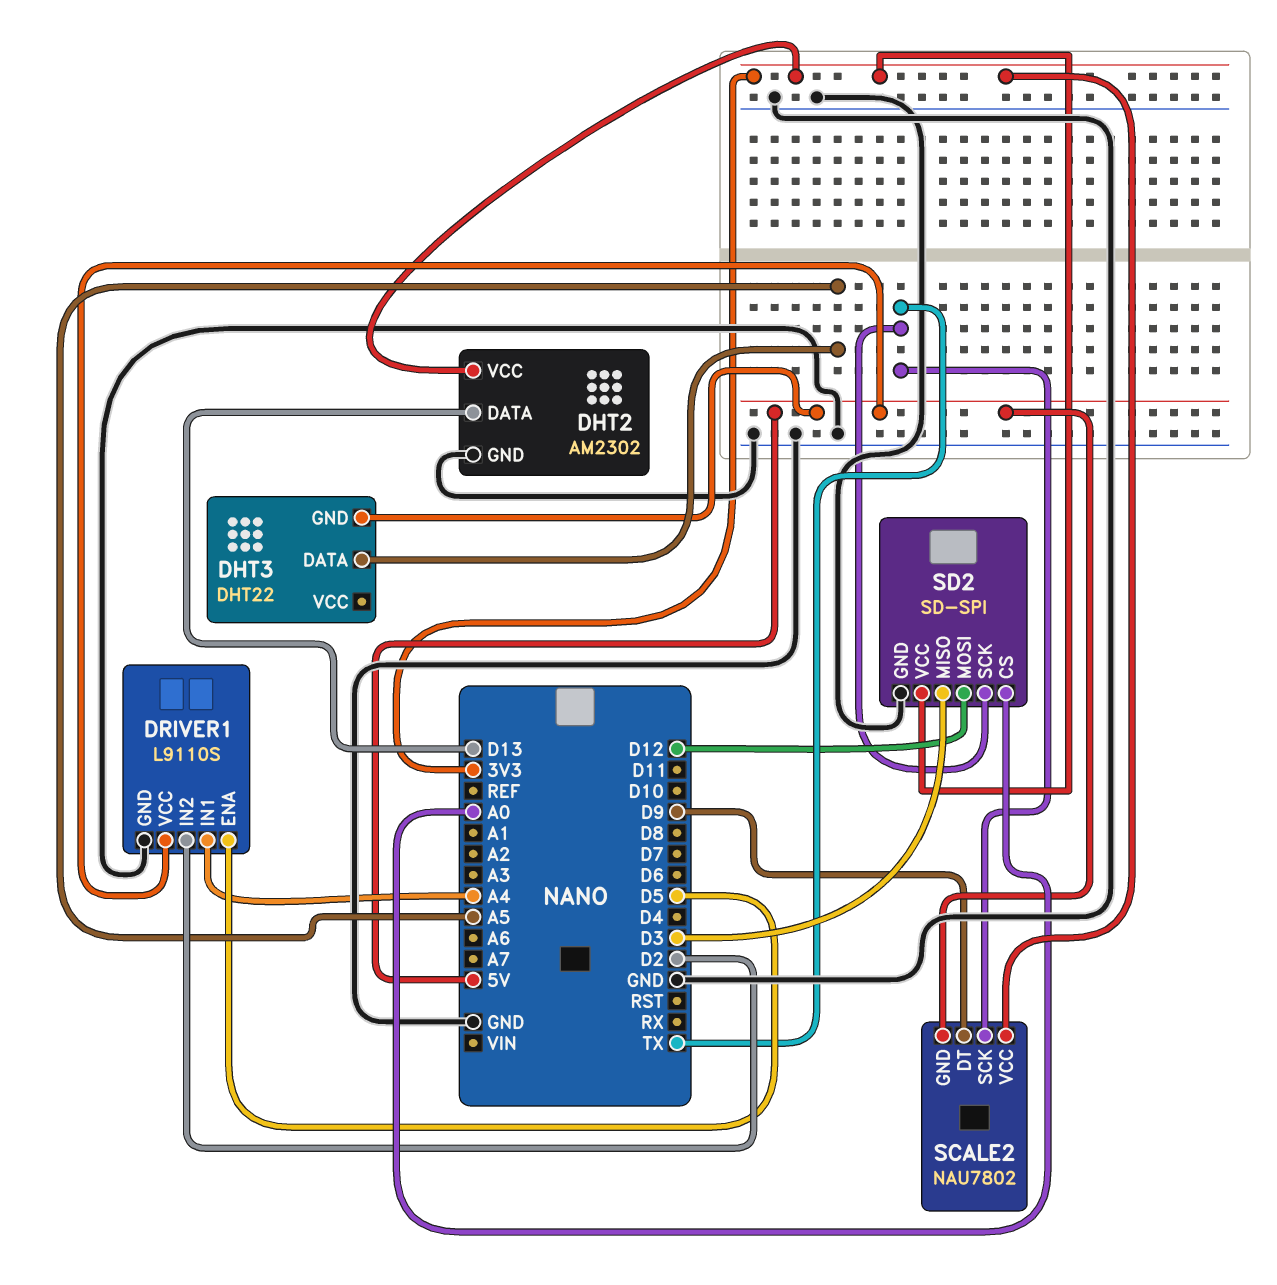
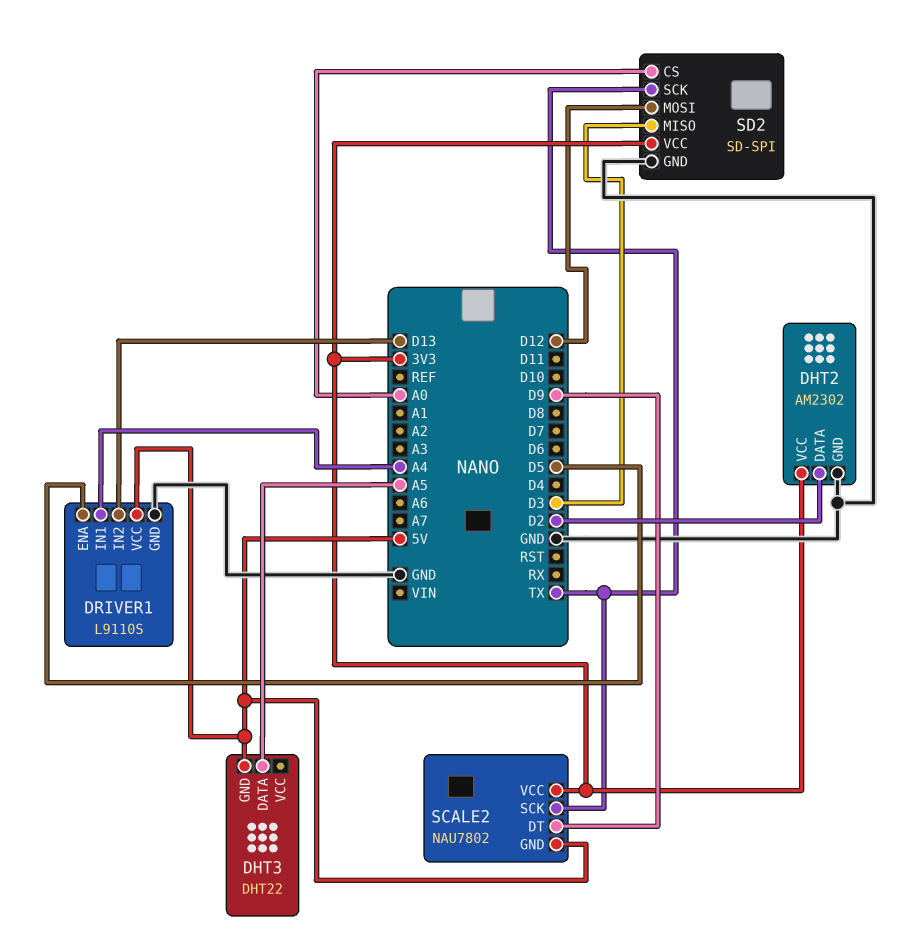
DHT2 pin DATA: D13 -> D2
DRIVER1 pin IN2: D2 -> D13

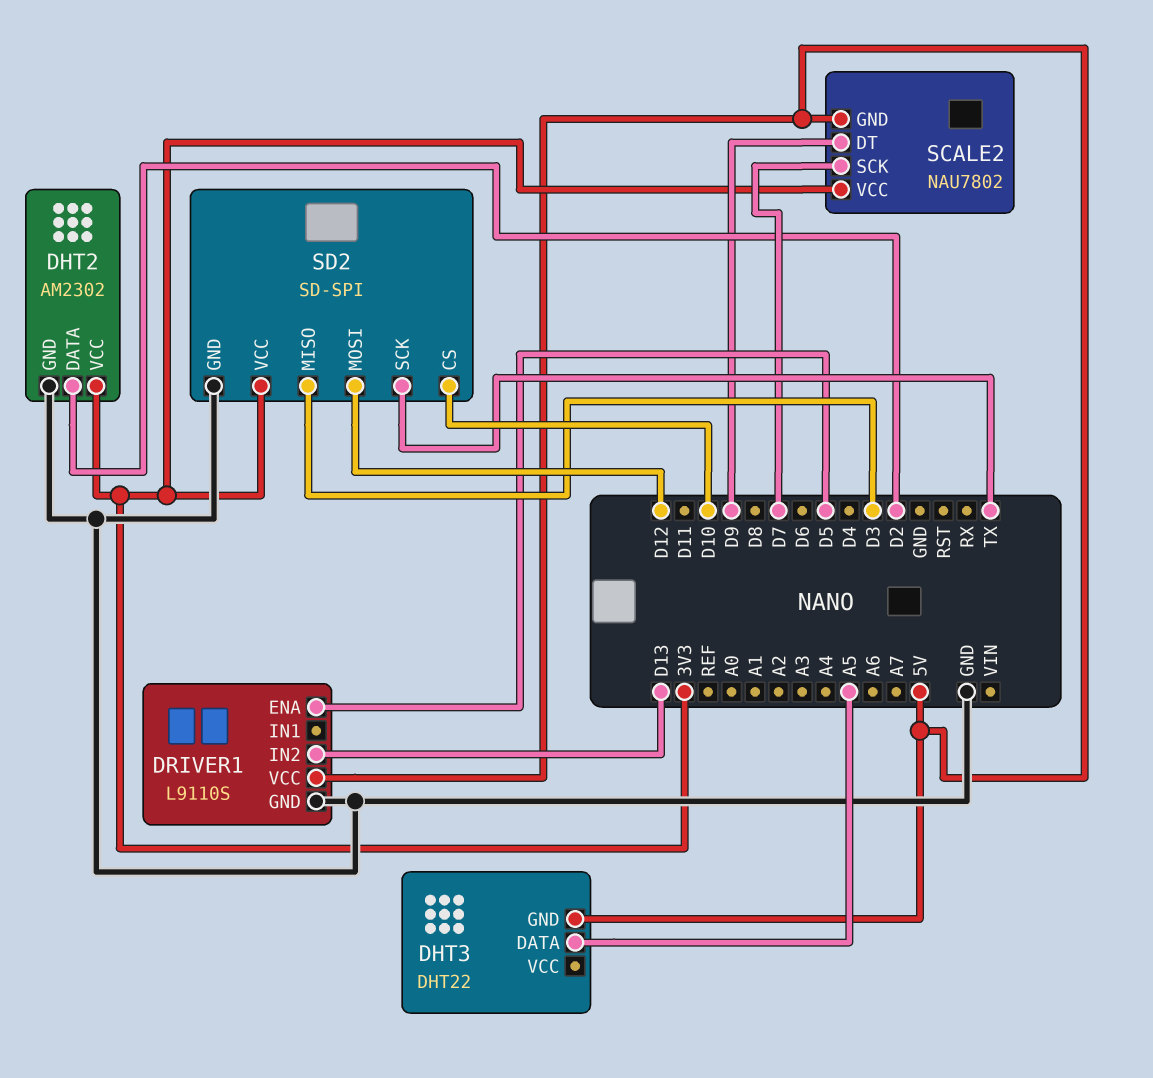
DRIVER1 pin IN1: A4 -> none
SCALE2 pin SCK: TX -> D7
SD2 pin CS: A0 -> D10

